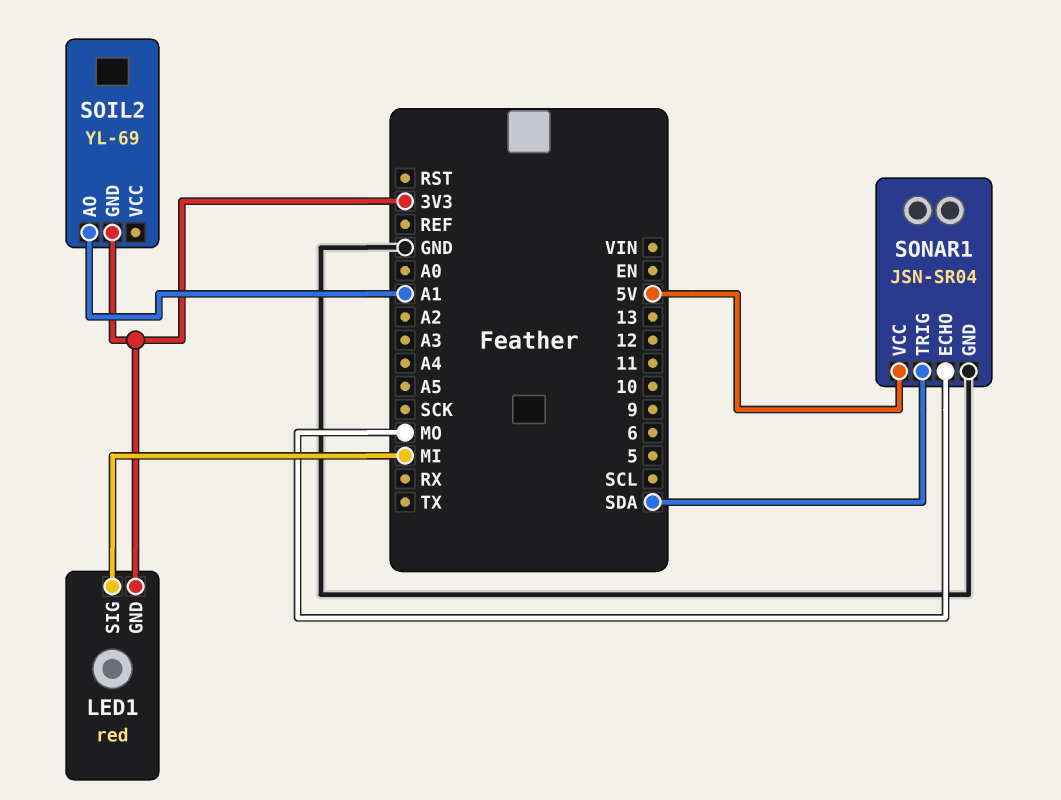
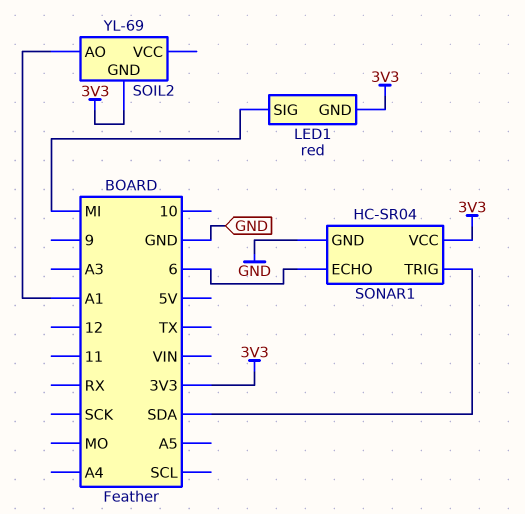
SONAR1: JSN-SR04 -> HC-SR04
SONAR1 pin ECHO: MO -> 6
SONAR1 pin VCC: 5V -> 3V3

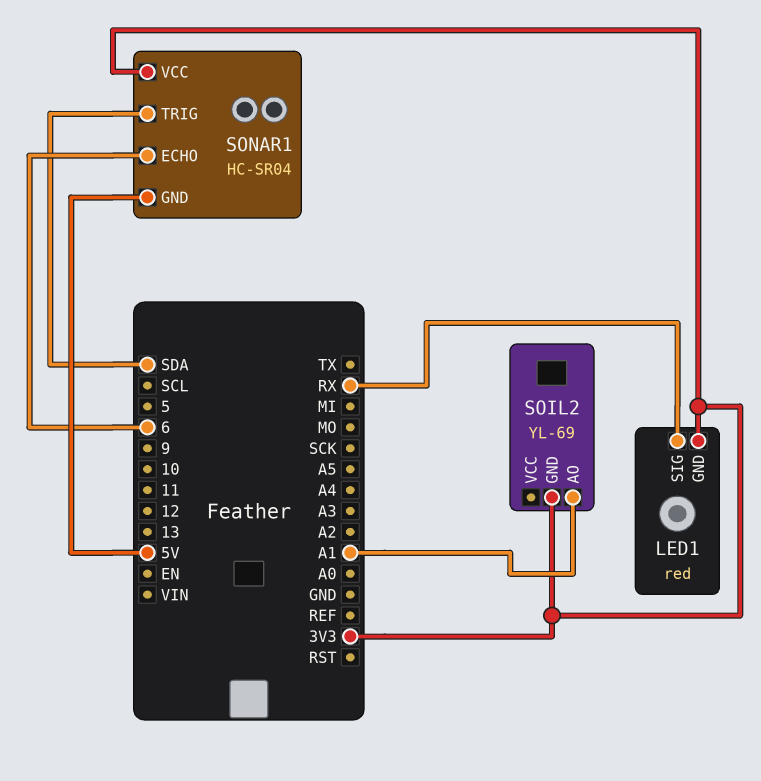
LED1 pin SIG: MI -> RX
SONAR1 pin GND: GND -> 5V

